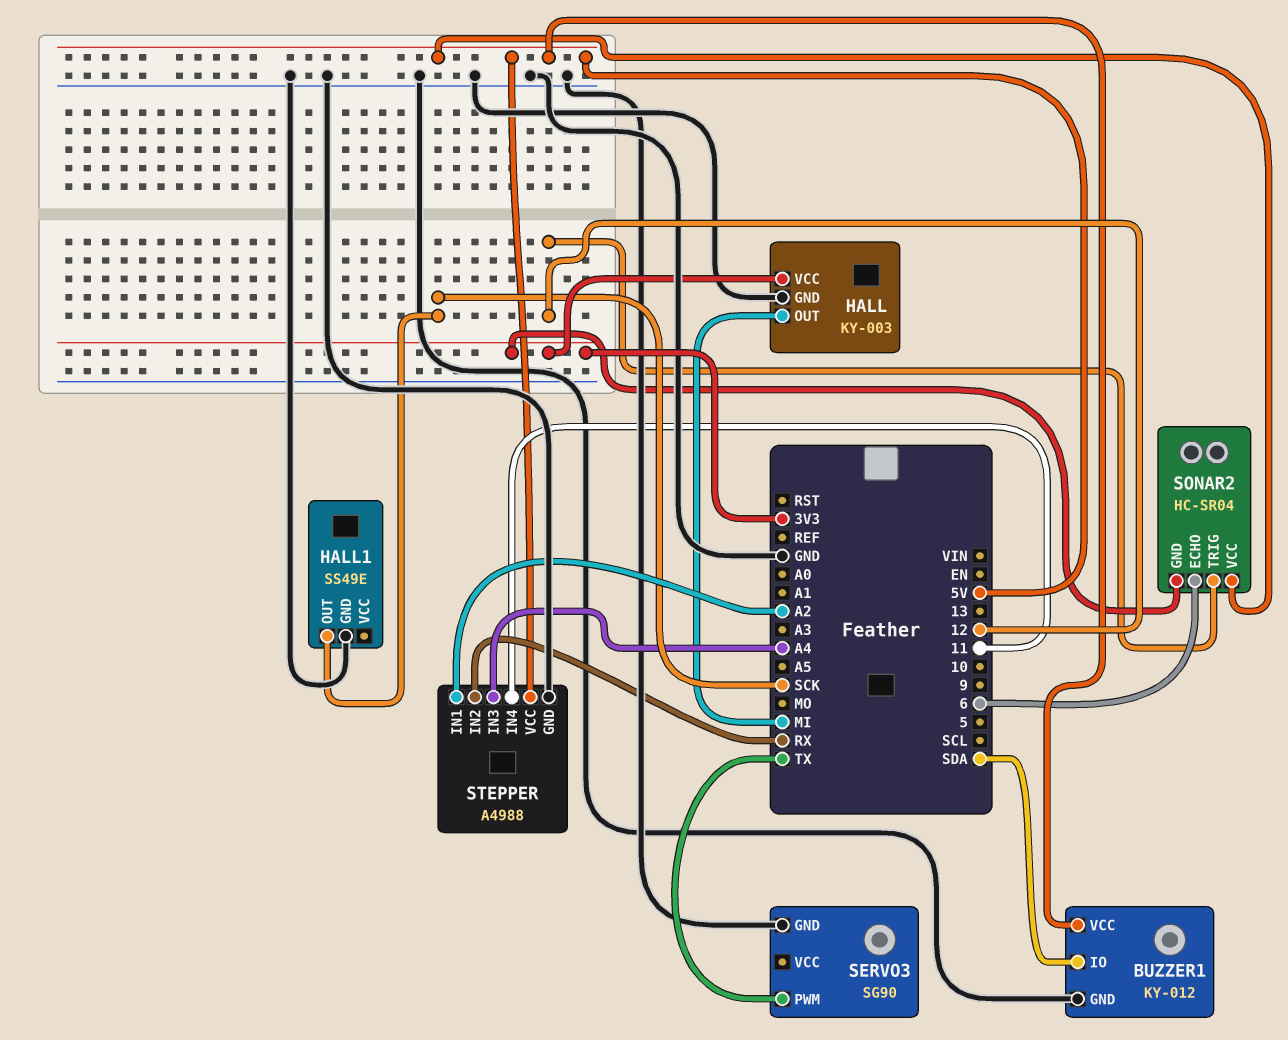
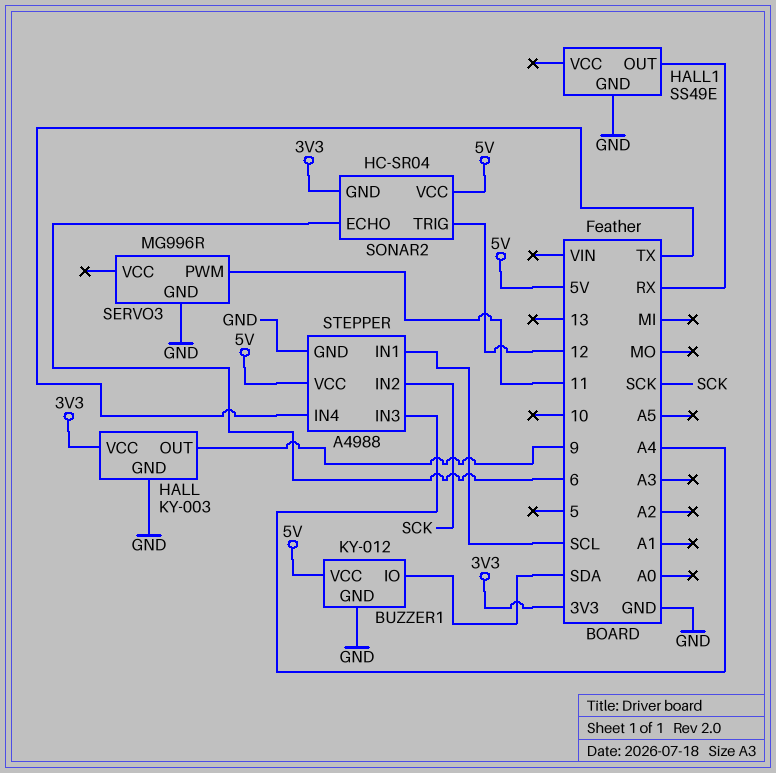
HALL pin OUT: MI -> 9
HALL1 pin OUT: SCK -> RX
SERVO3: SG90 -> MG996R
SERVO3 pin PWM: TX -> 11
STEPPER pin IN1: A2 -> SCL
STEPPER pin IN2: RX -> SCK
STEPPER pin IN4: 11 -> TX

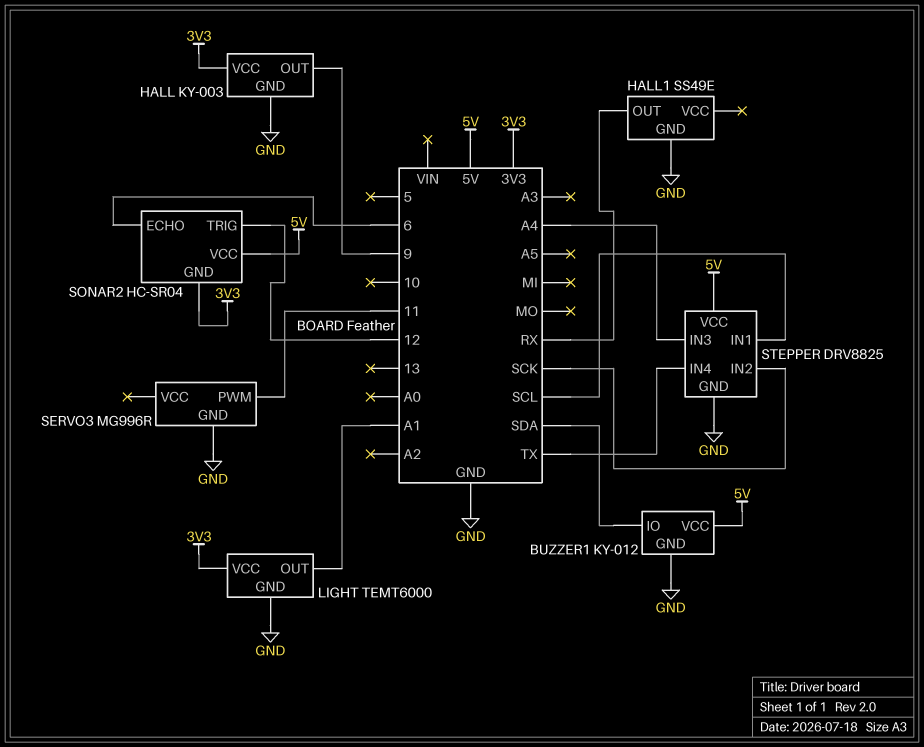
LIGHT: none -> TEMT6000
LIGHT pin GND: none -> GND
LIGHT pin OUT: none -> A1
LIGHT pin VCC: none -> 3V3
STEPPER: A4988 -> DRV8825

